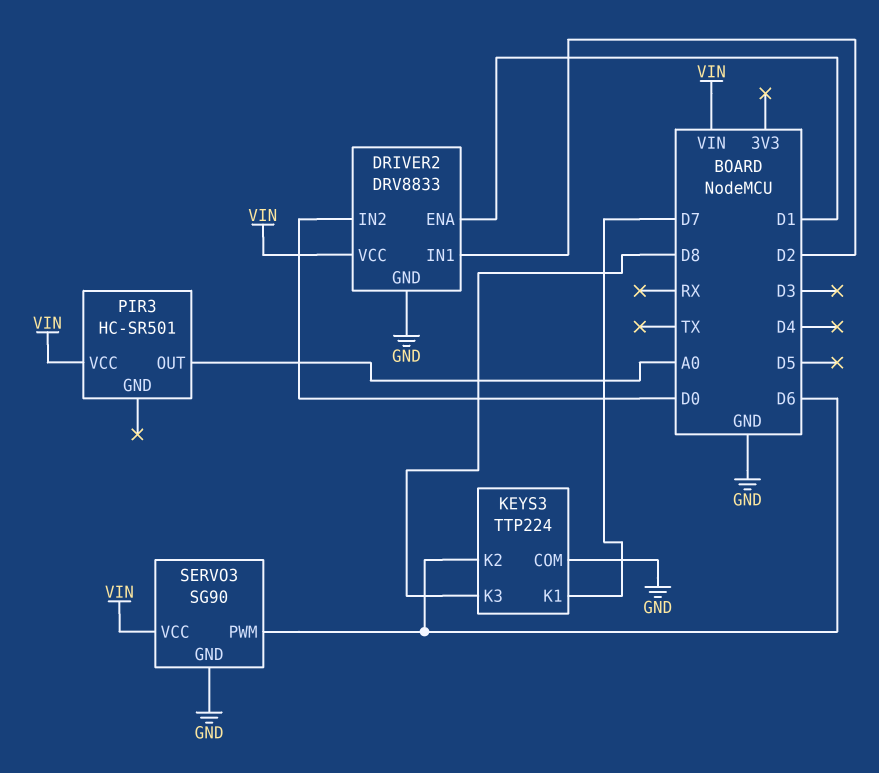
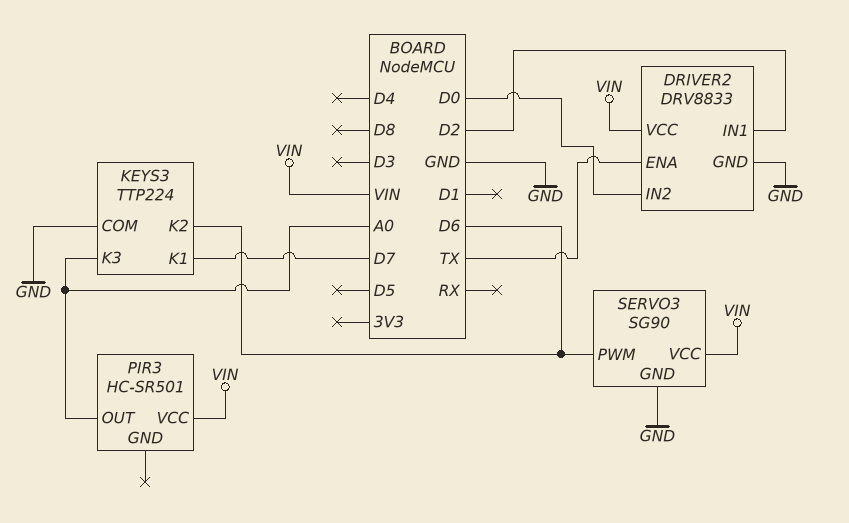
DRIVER2 pin ENA: D1 -> TX
KEYS3 pin K3: D8 -> A0

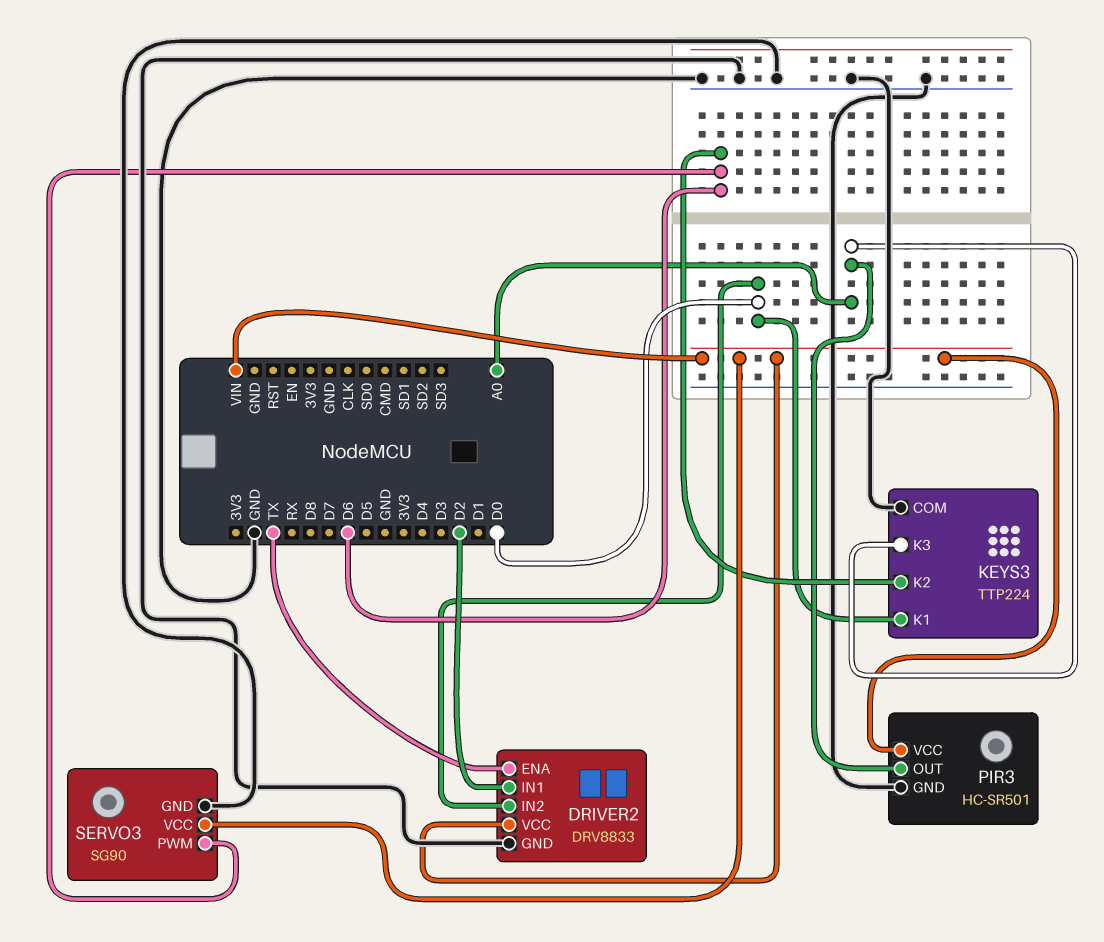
KEYS3 pin K1: D7 -> D0
PIR3 pin GND: none -> GND

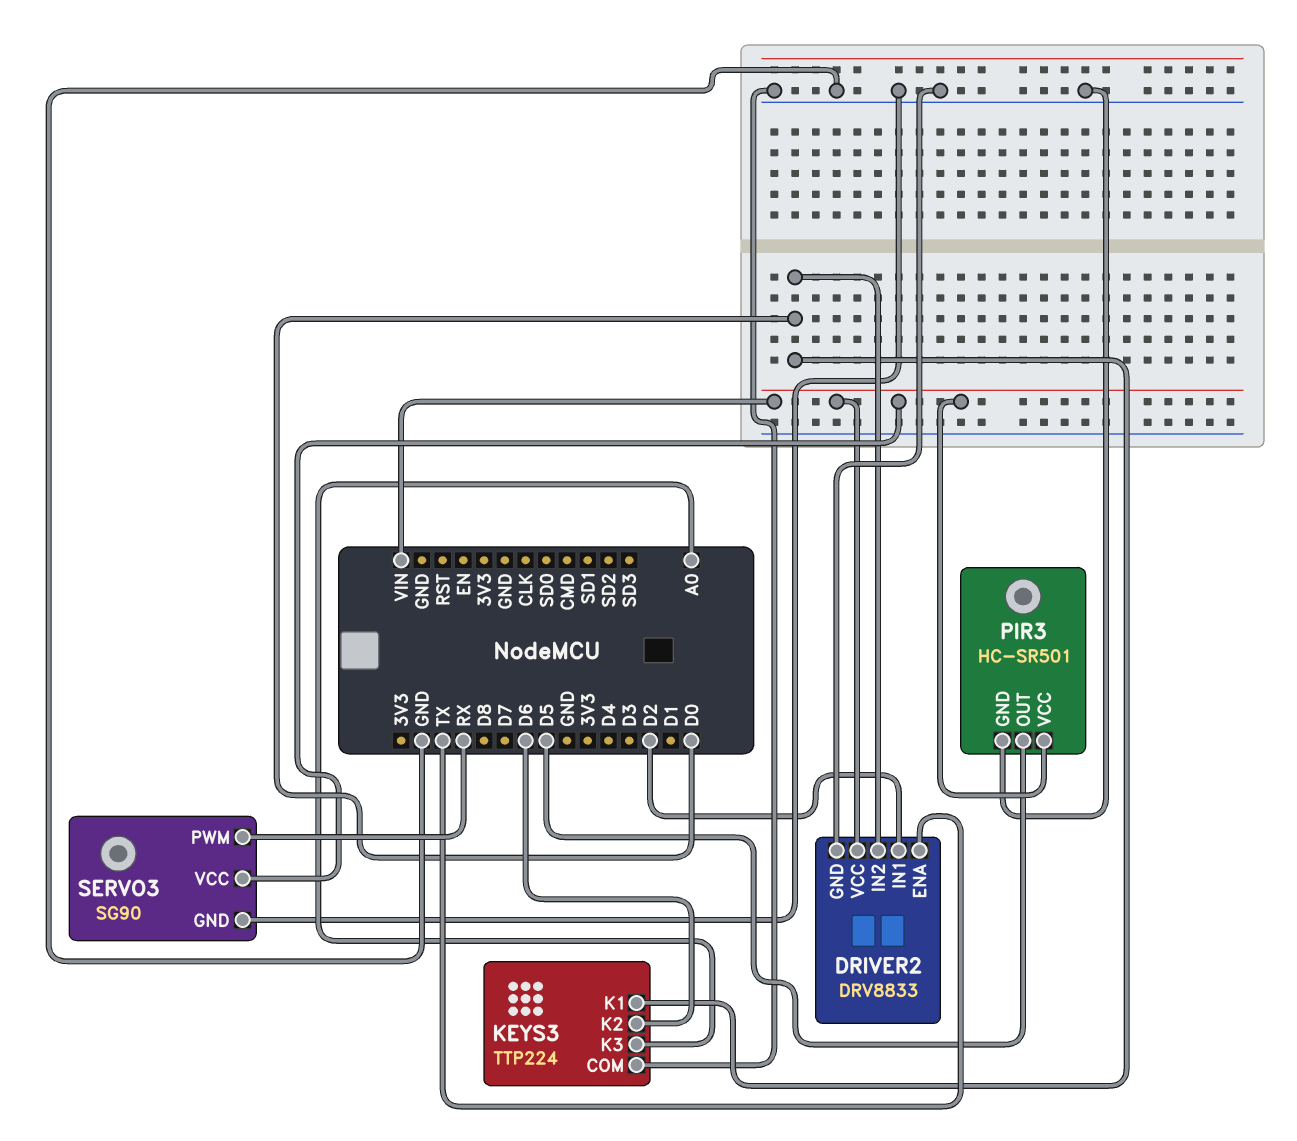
PIR3 pin OUT: A0 -> D5
SERVO3 pin PWM: D6 -> RX

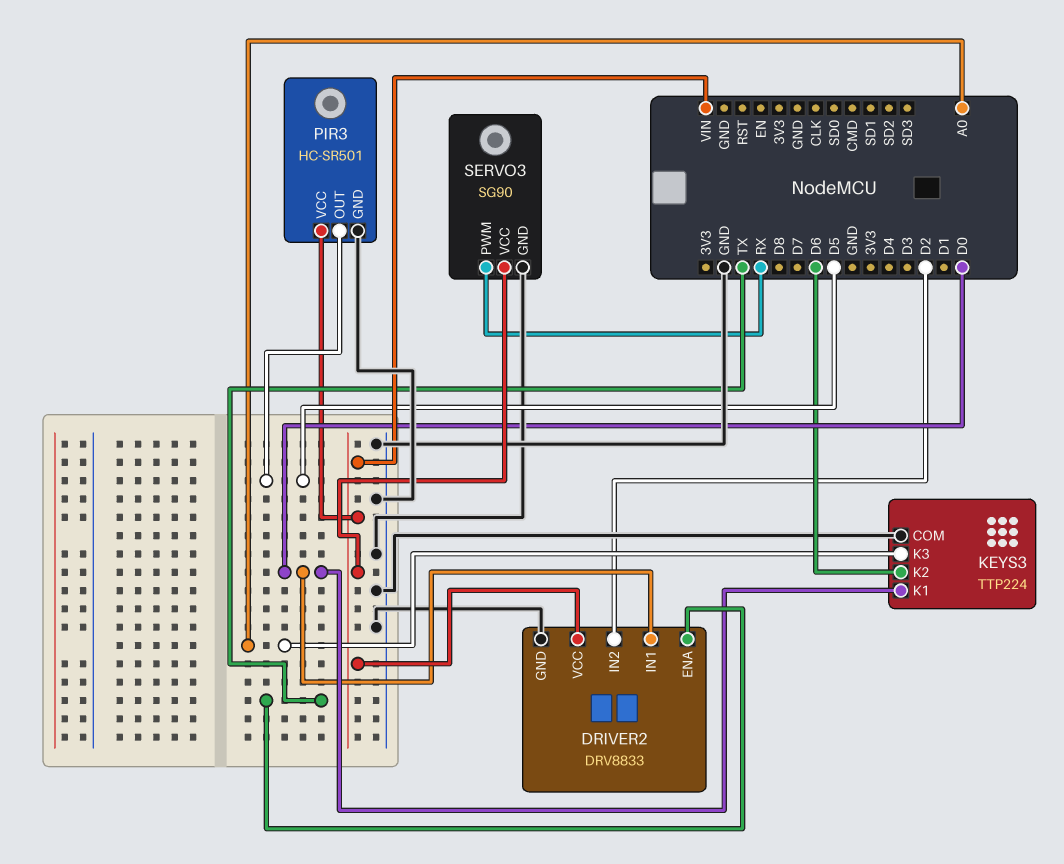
DRIVER2 pin IN1: D2 -> D0
DRIVER2 pin IN2: D0 -> D2

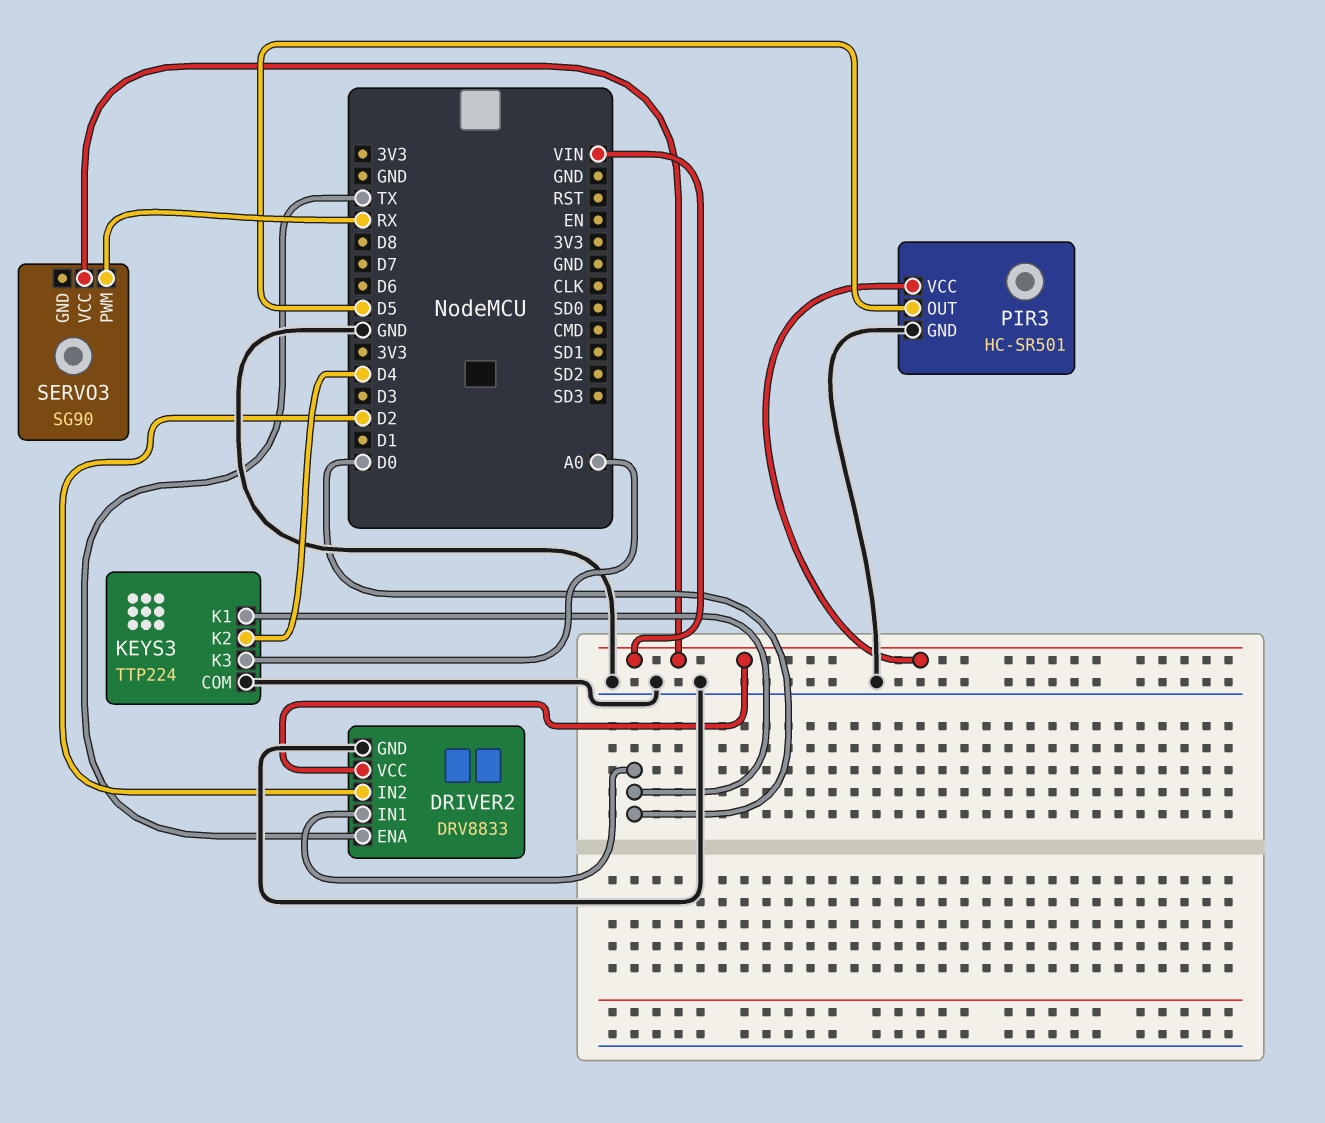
KEYS3 pin K2: D6 -> D4
SERVO3 pin GND: GND -> none

